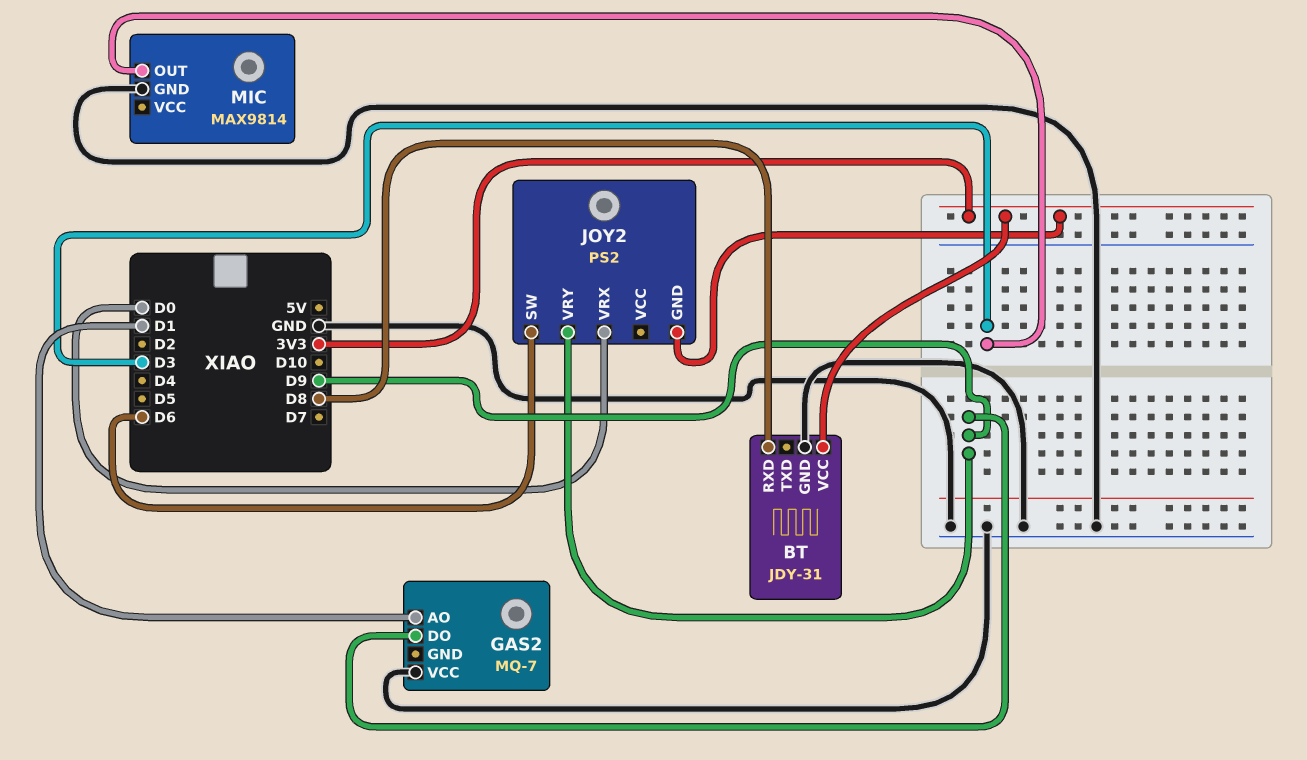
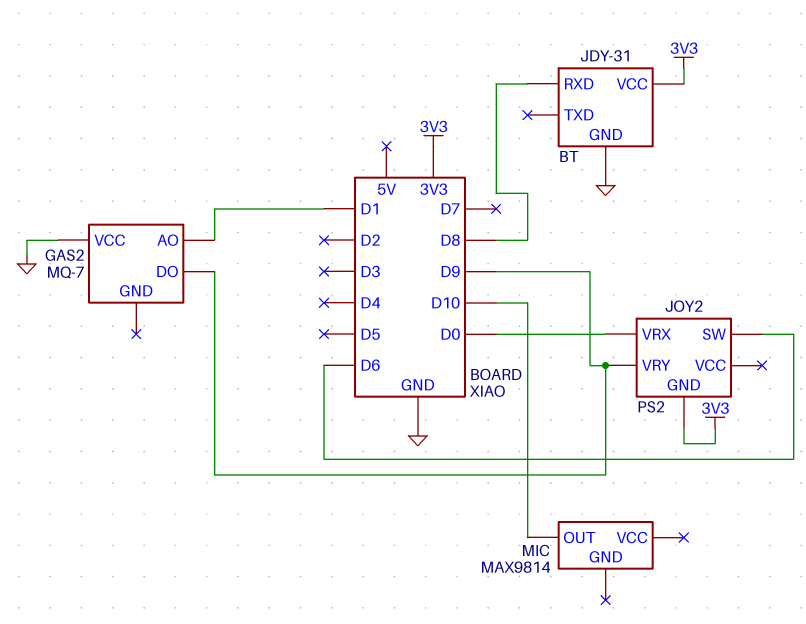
MIC pin GND: GND -> none
MIC pin OUT: D3 -> D10

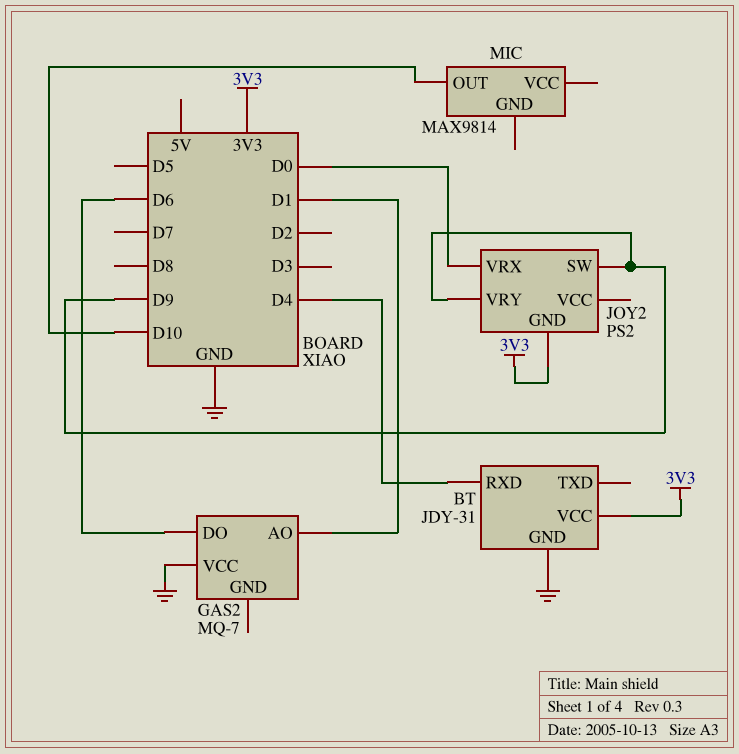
BT pin RXD: D8 -> D4
GAS2 pin DO: D9 -> D6
JOY2 pin SW: D6 -> D9

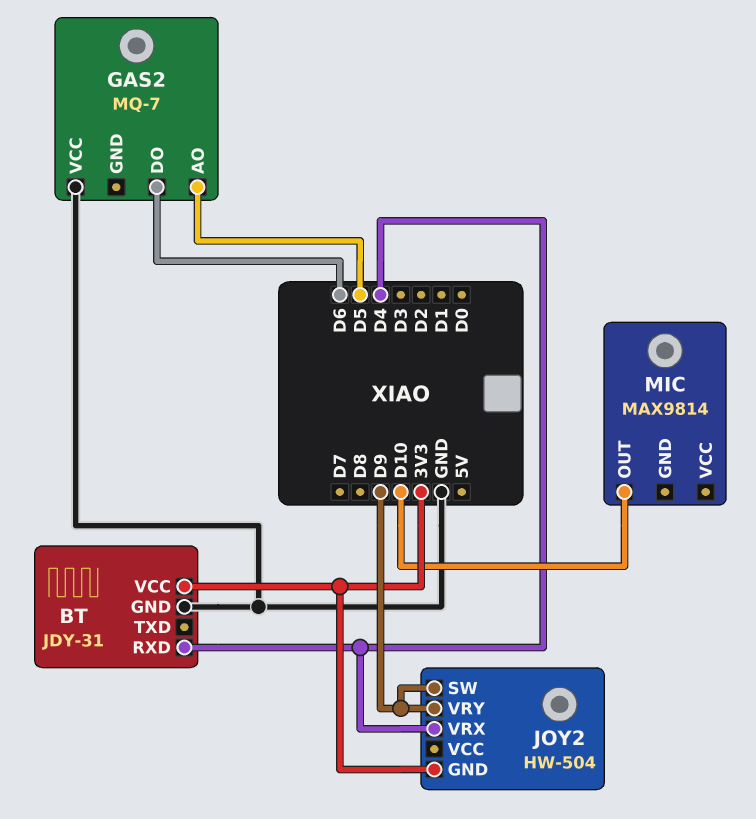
GAS2 pin AO: D1 -> D5
JOY2: PS2 -> HW-504
JOY2 pin VRX: D0 -> D4

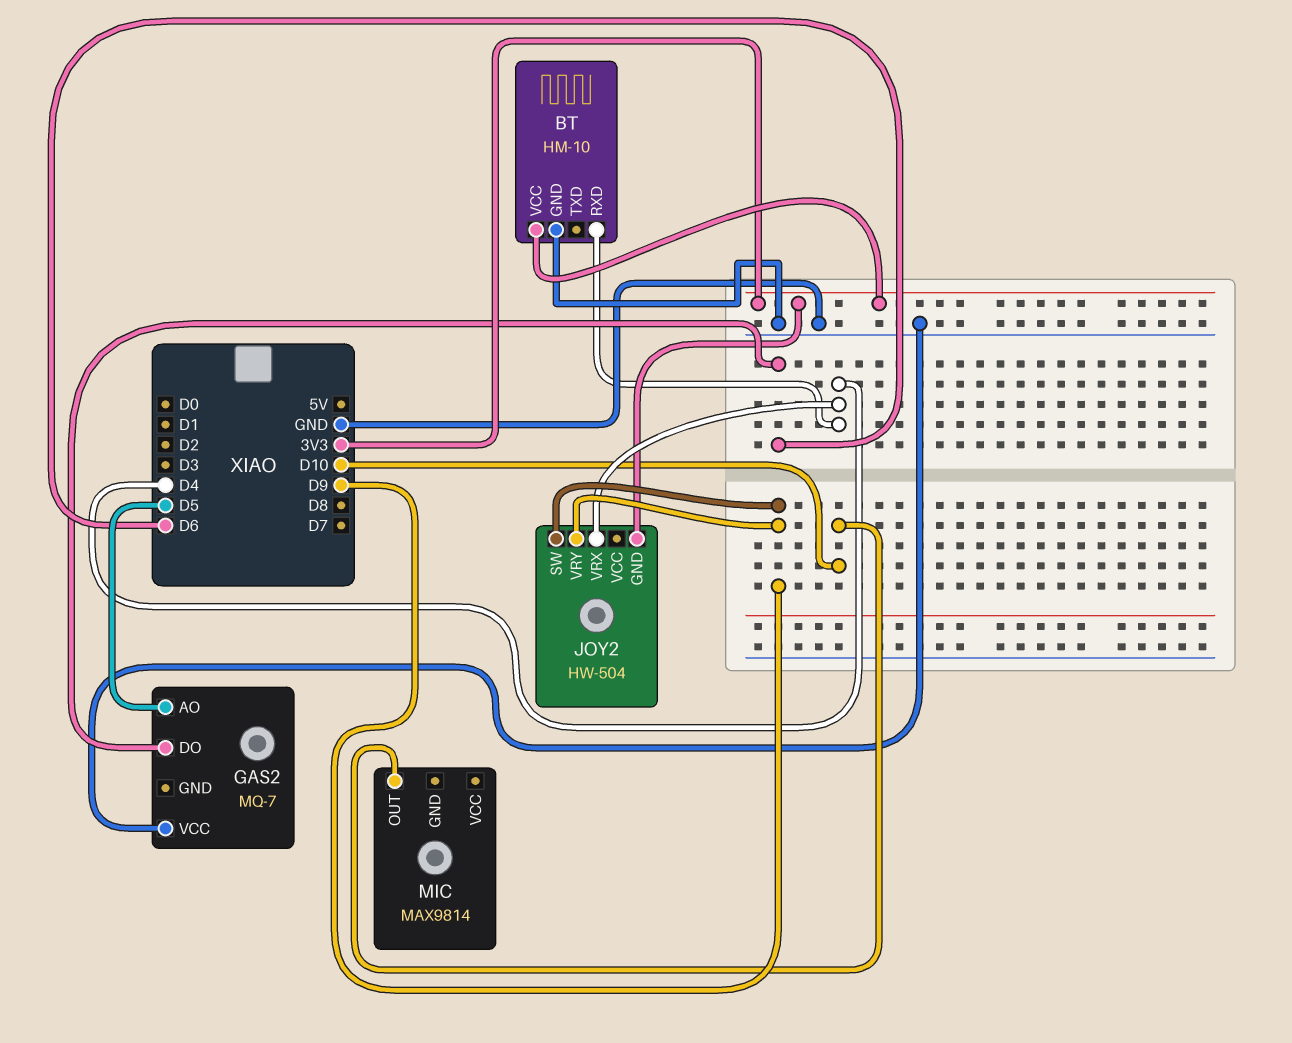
BT: JDY-31 -> HM-10

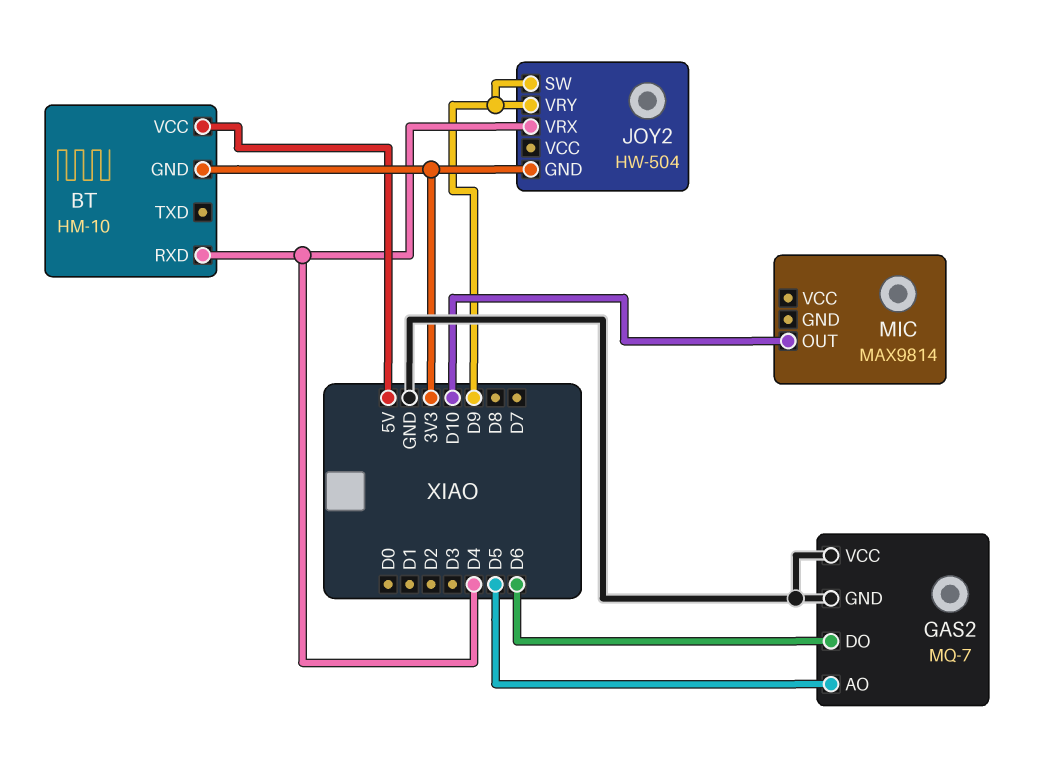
BT pin GND: GND -> 3V3
BT pin VCC: 3V3 -> 5V
GAS2 pin GND: none -> GND

